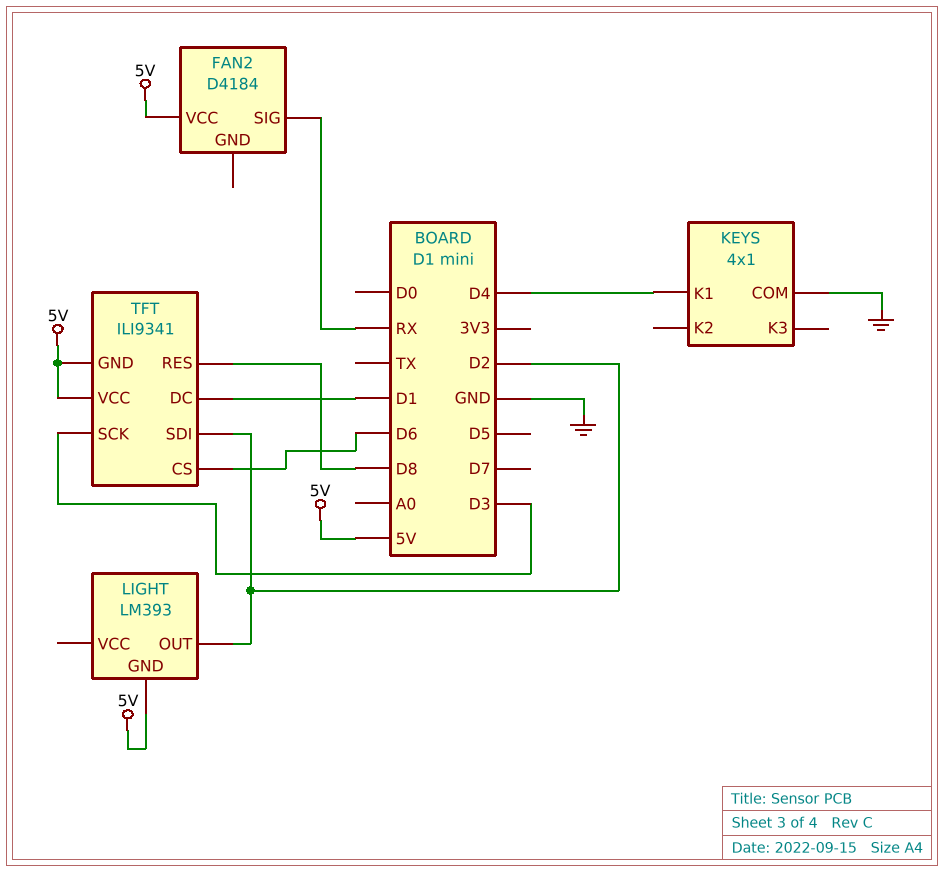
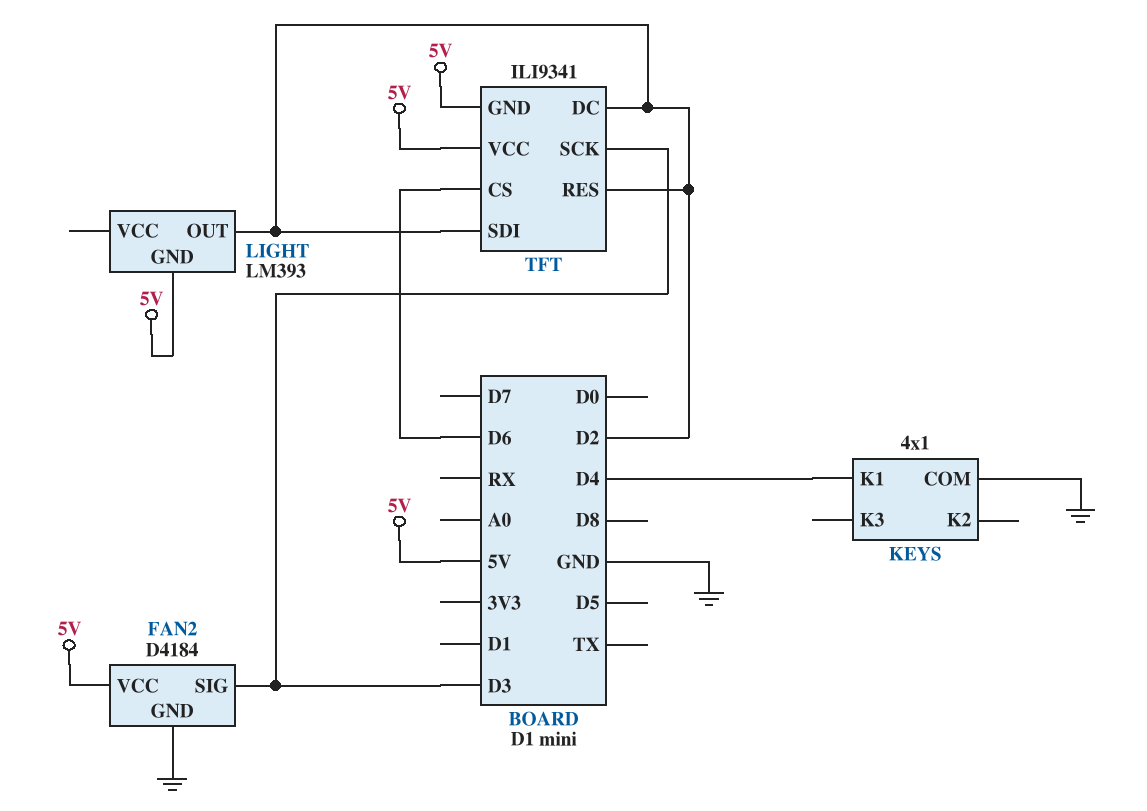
FAN2 pin GND: none -> GND
FAN2 pin SIG: RX -> D3
TFT pin DC: D1 -> D2
TFT pin RES: D8 -> D2

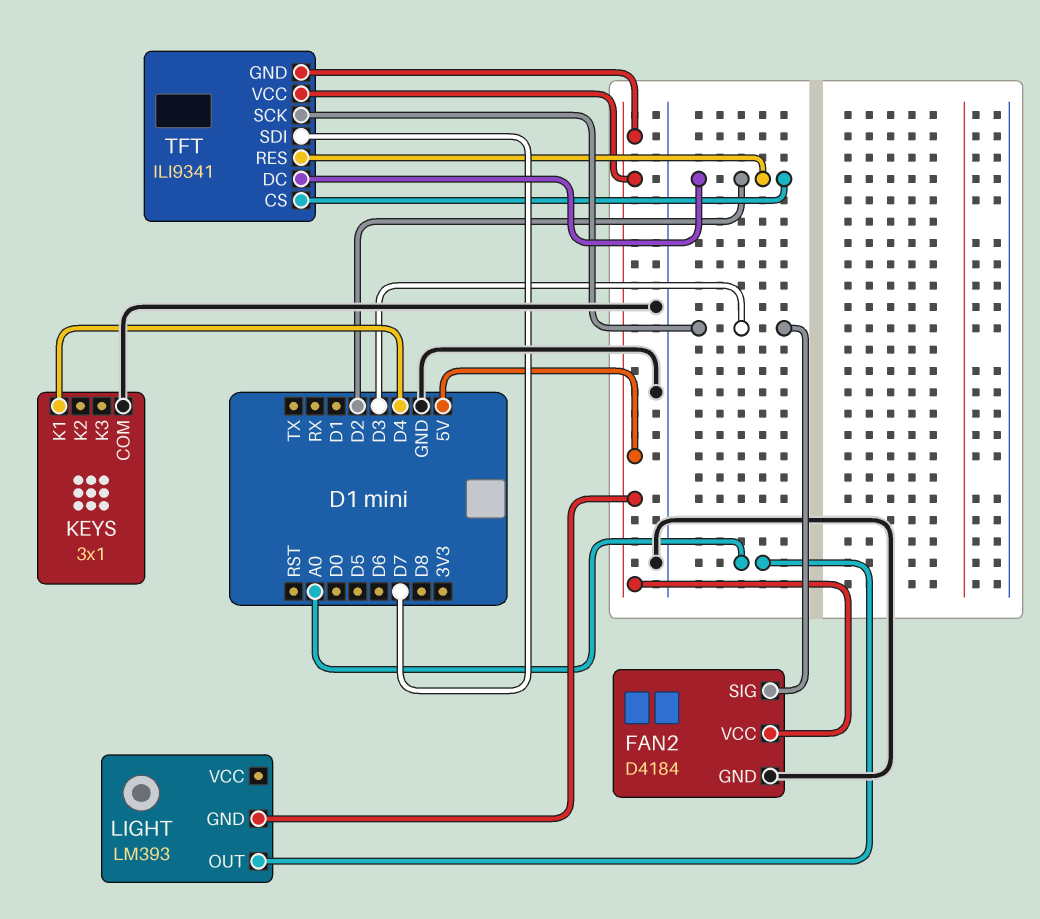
KEYS: 4x1 -> 3x1
LIGHT pin OUT: D2 -> A0
TFT pin CS: D6 -> D2
TFT pin SDI: D2 -> D7

